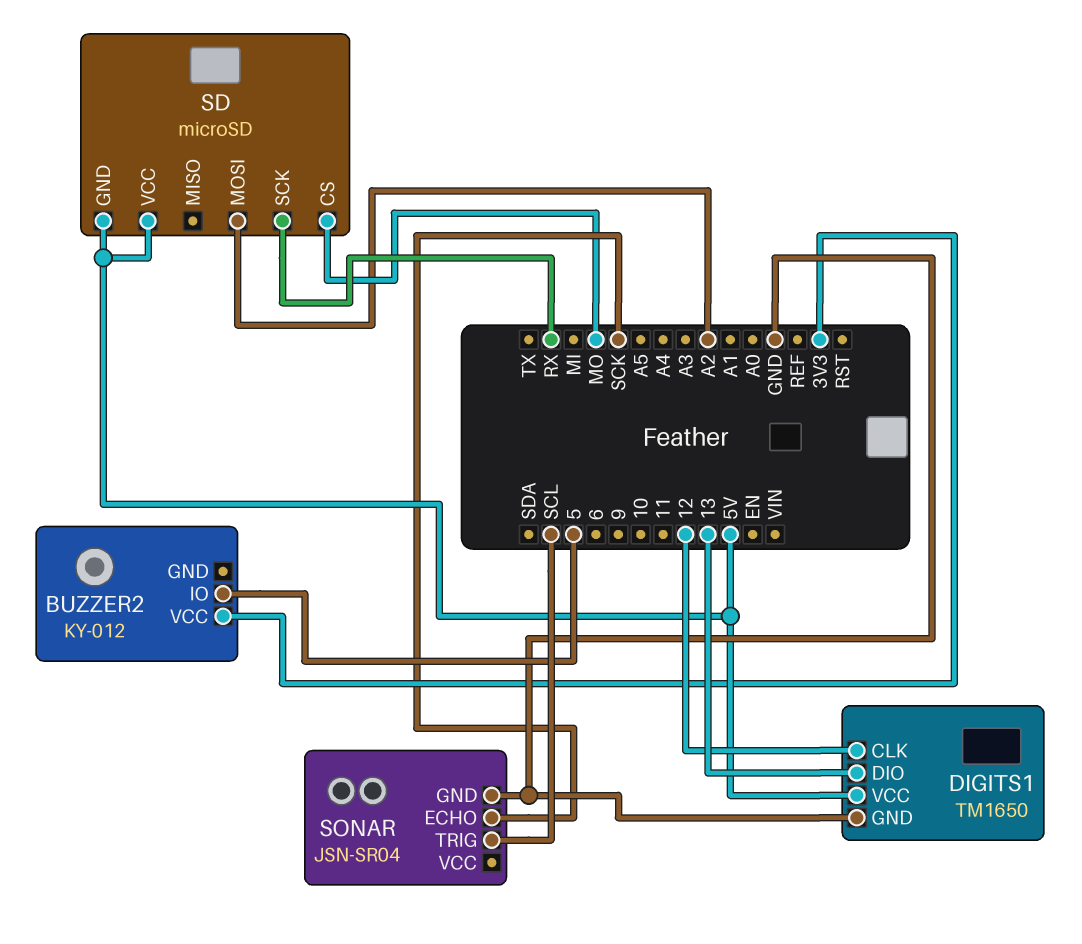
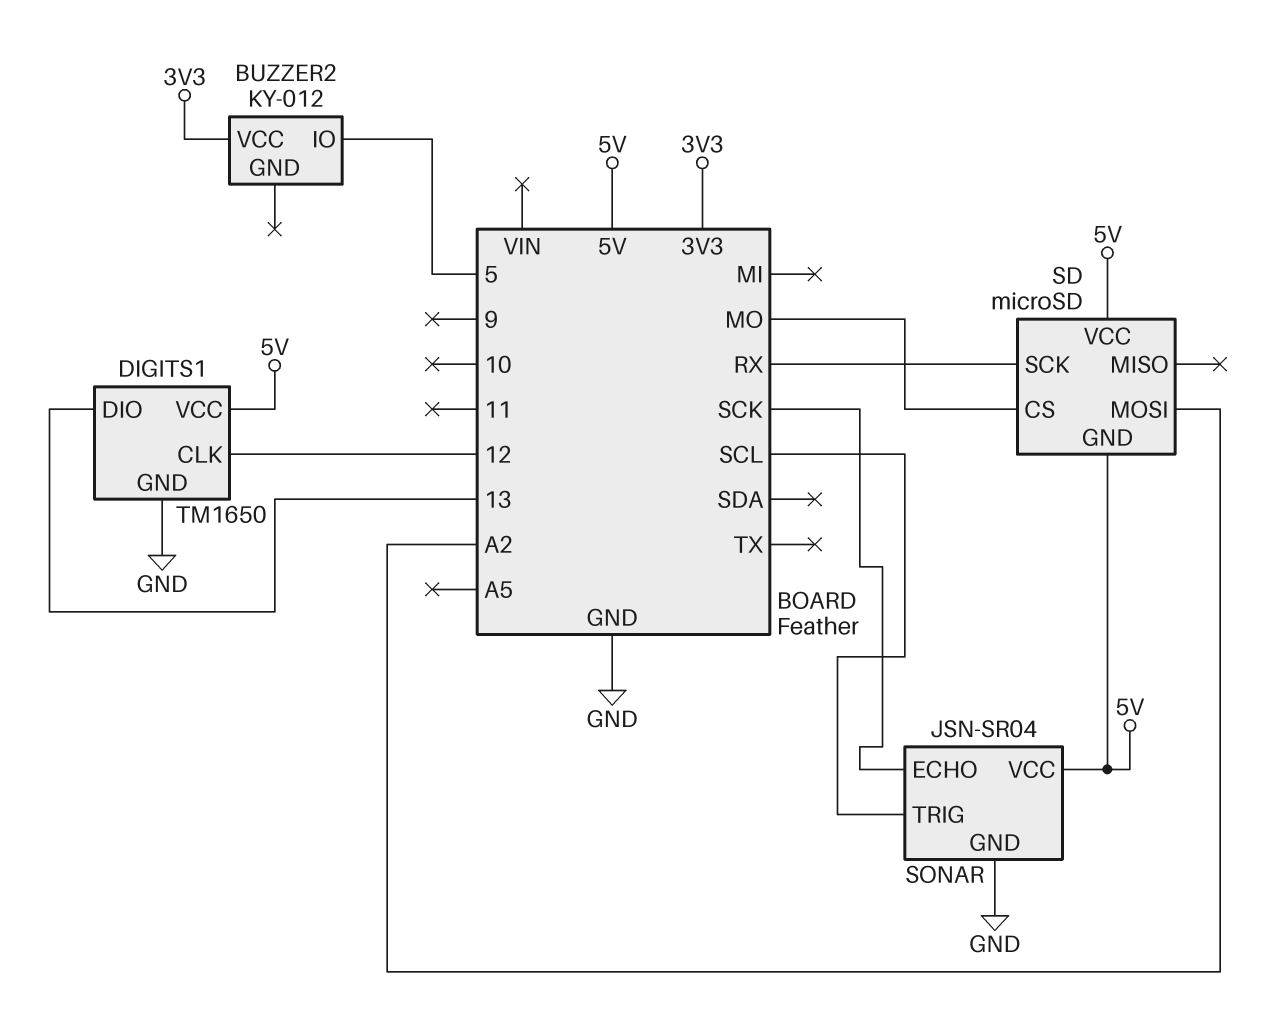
SONAR pin VCC: none -> 5V

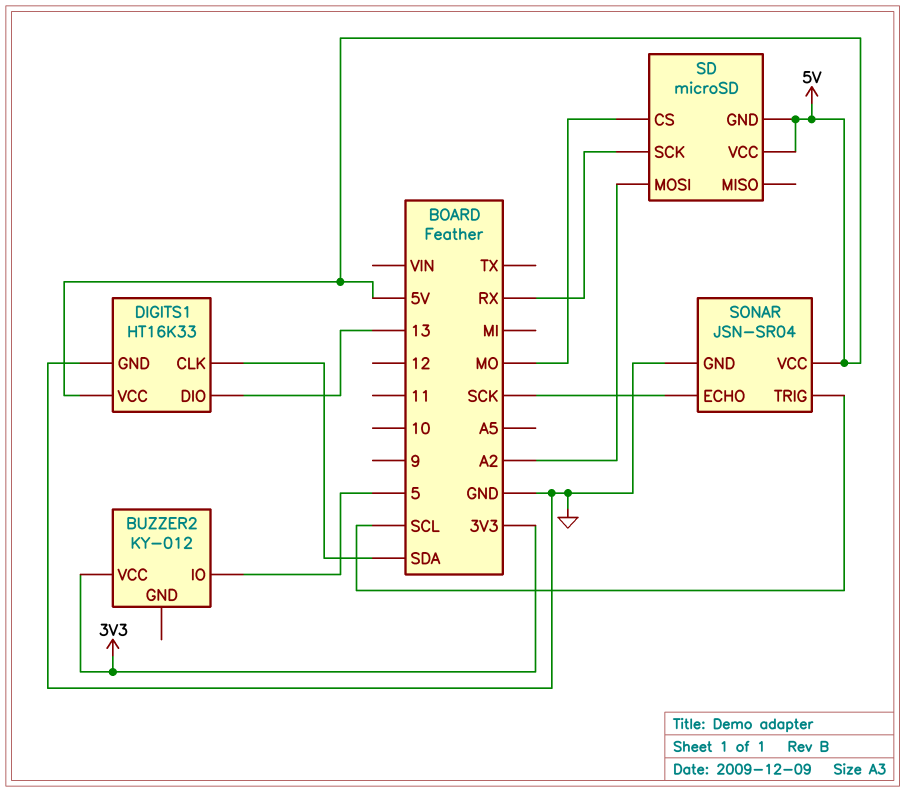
DIGITS1: TM1650 -> HT16K33
DIGITS1 pin CLK: 12 -> SDA

